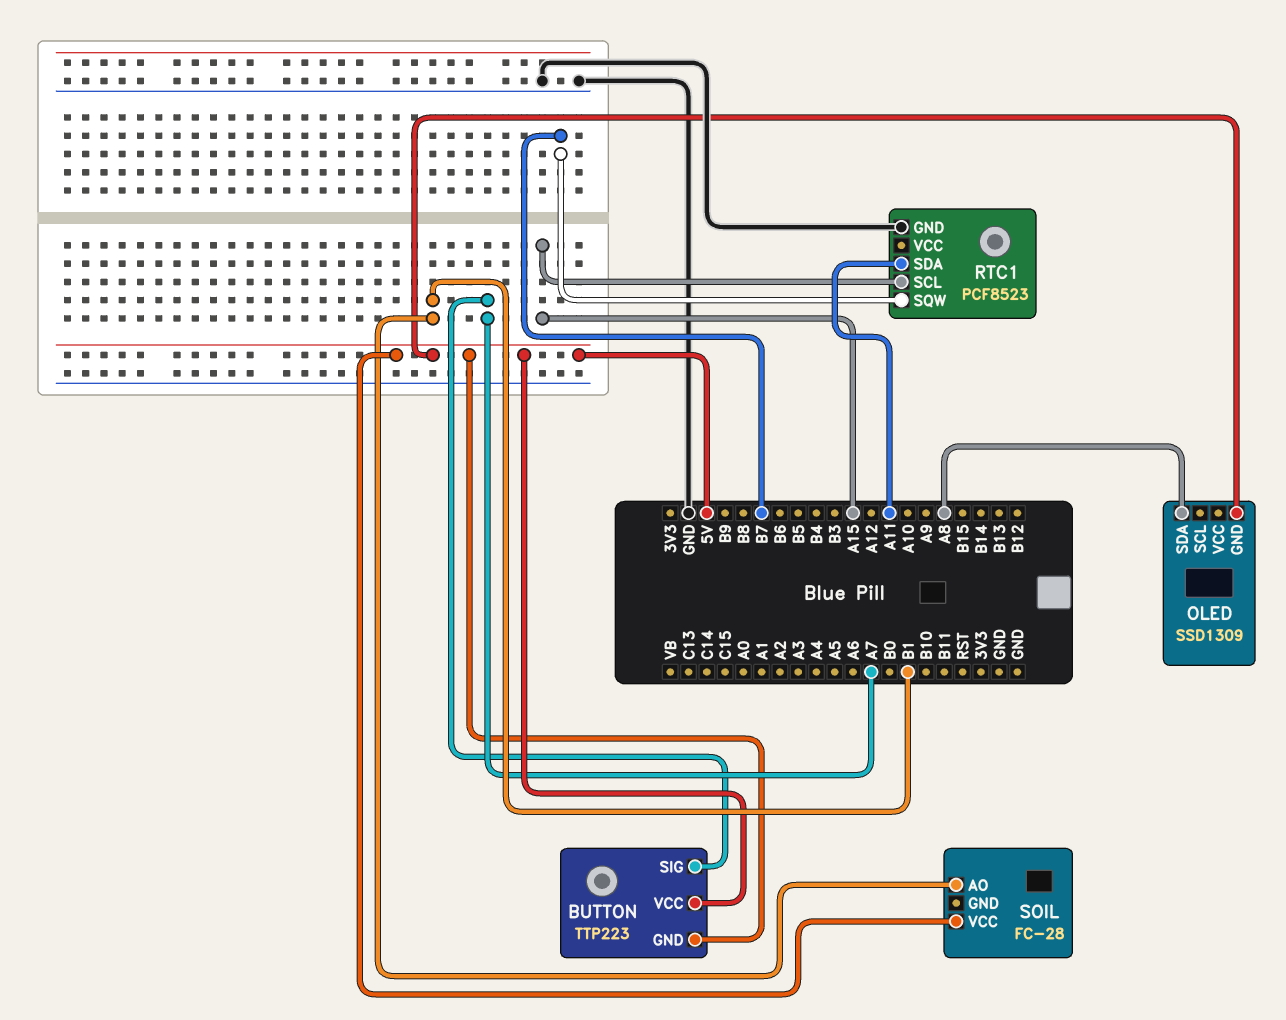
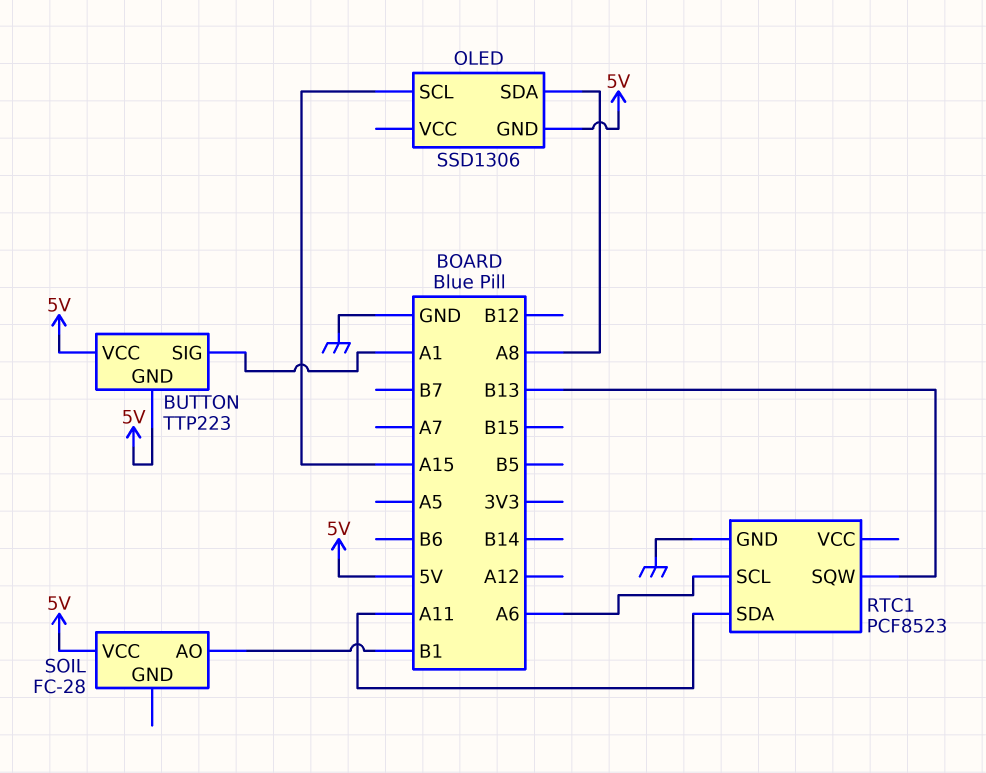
BUTTON pin SIG: A7 -> A1
OLED: SSD1309 -> SSD1306
OLED pin SCL: none -> A15
RTC1 pin SCL: A15 -> A6
RTC1 pin SQW: B7 -> B13

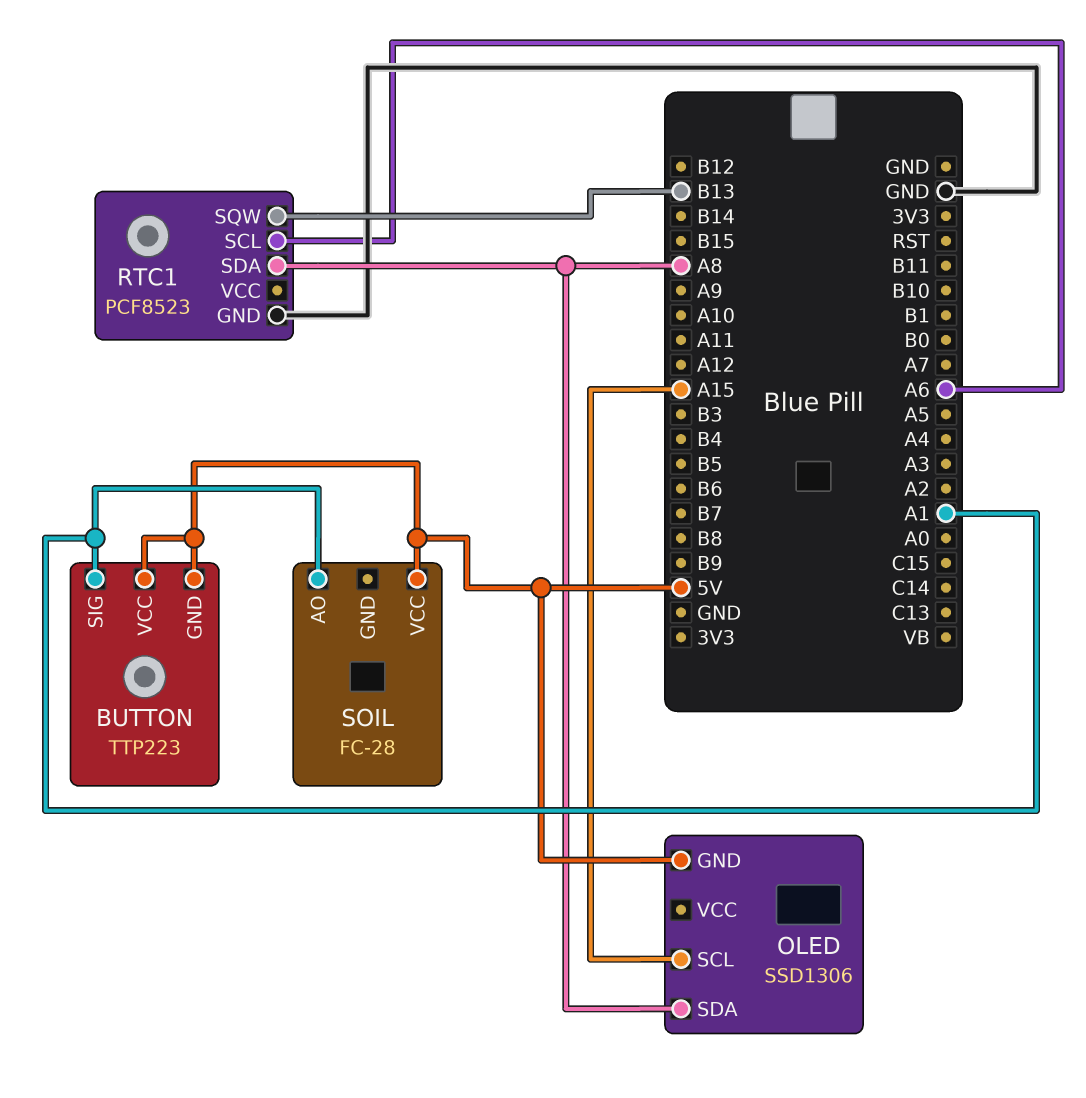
RTC1 pin SDA: A11 -> A8
SOIL pin AO: B1 -> A1

